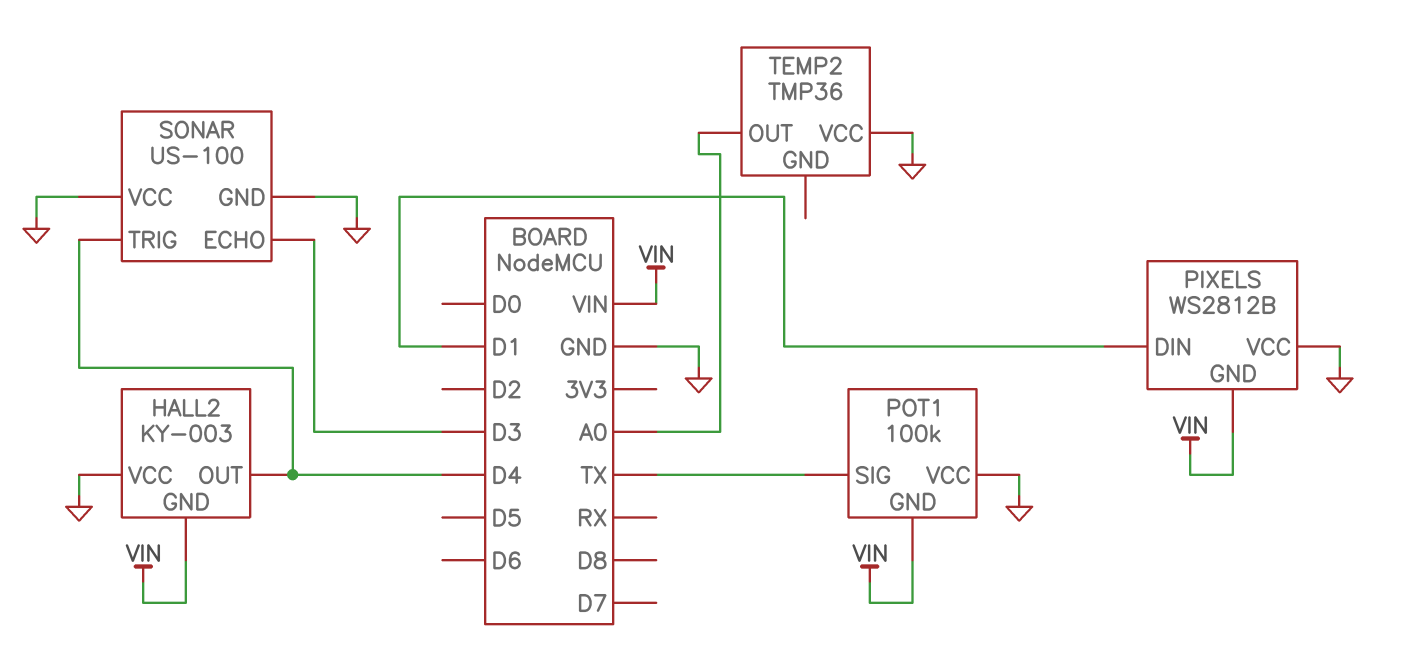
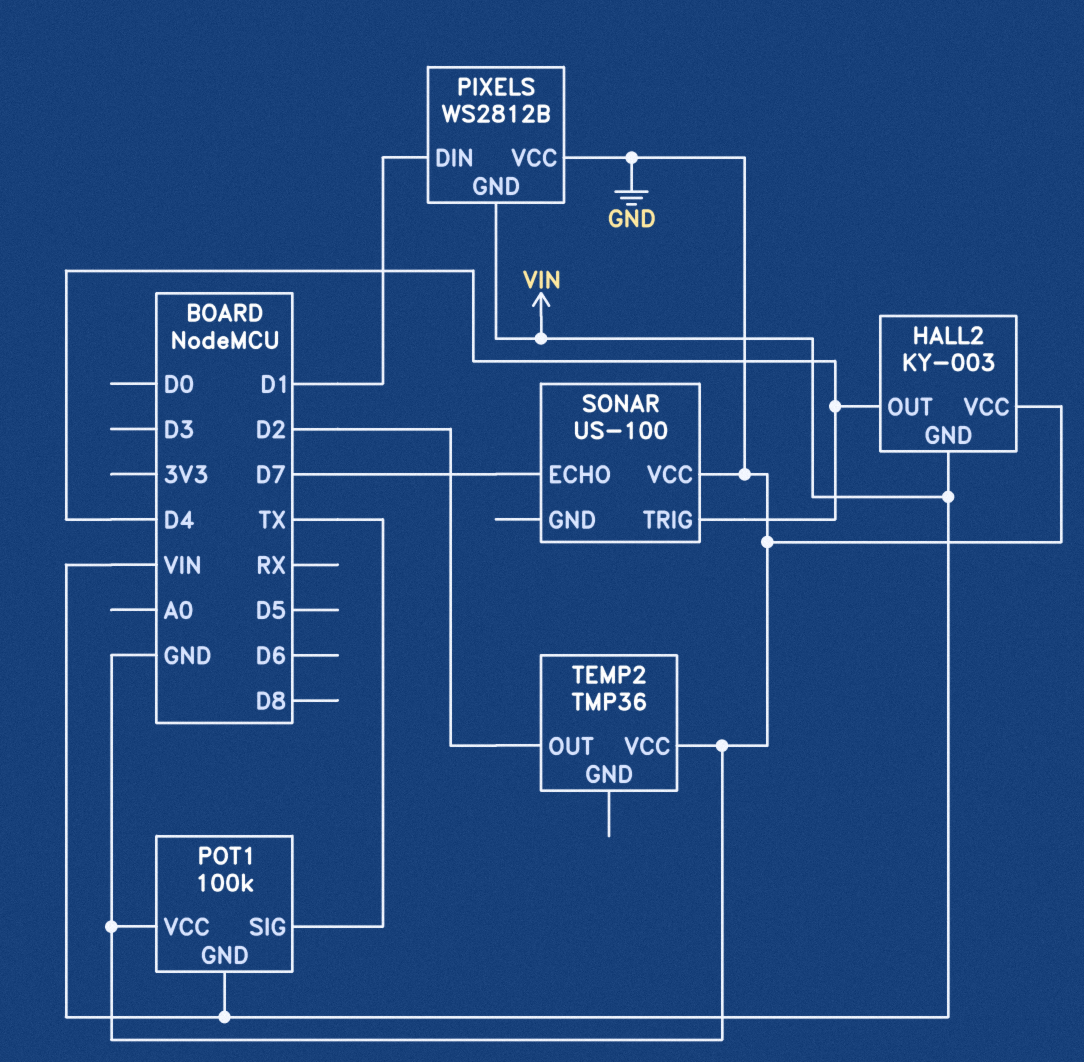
SONAR pin ECHO: D3 -> D7
SONAR pin GND: GND -> none
TEMP2 pin OUT: A0 -> D2

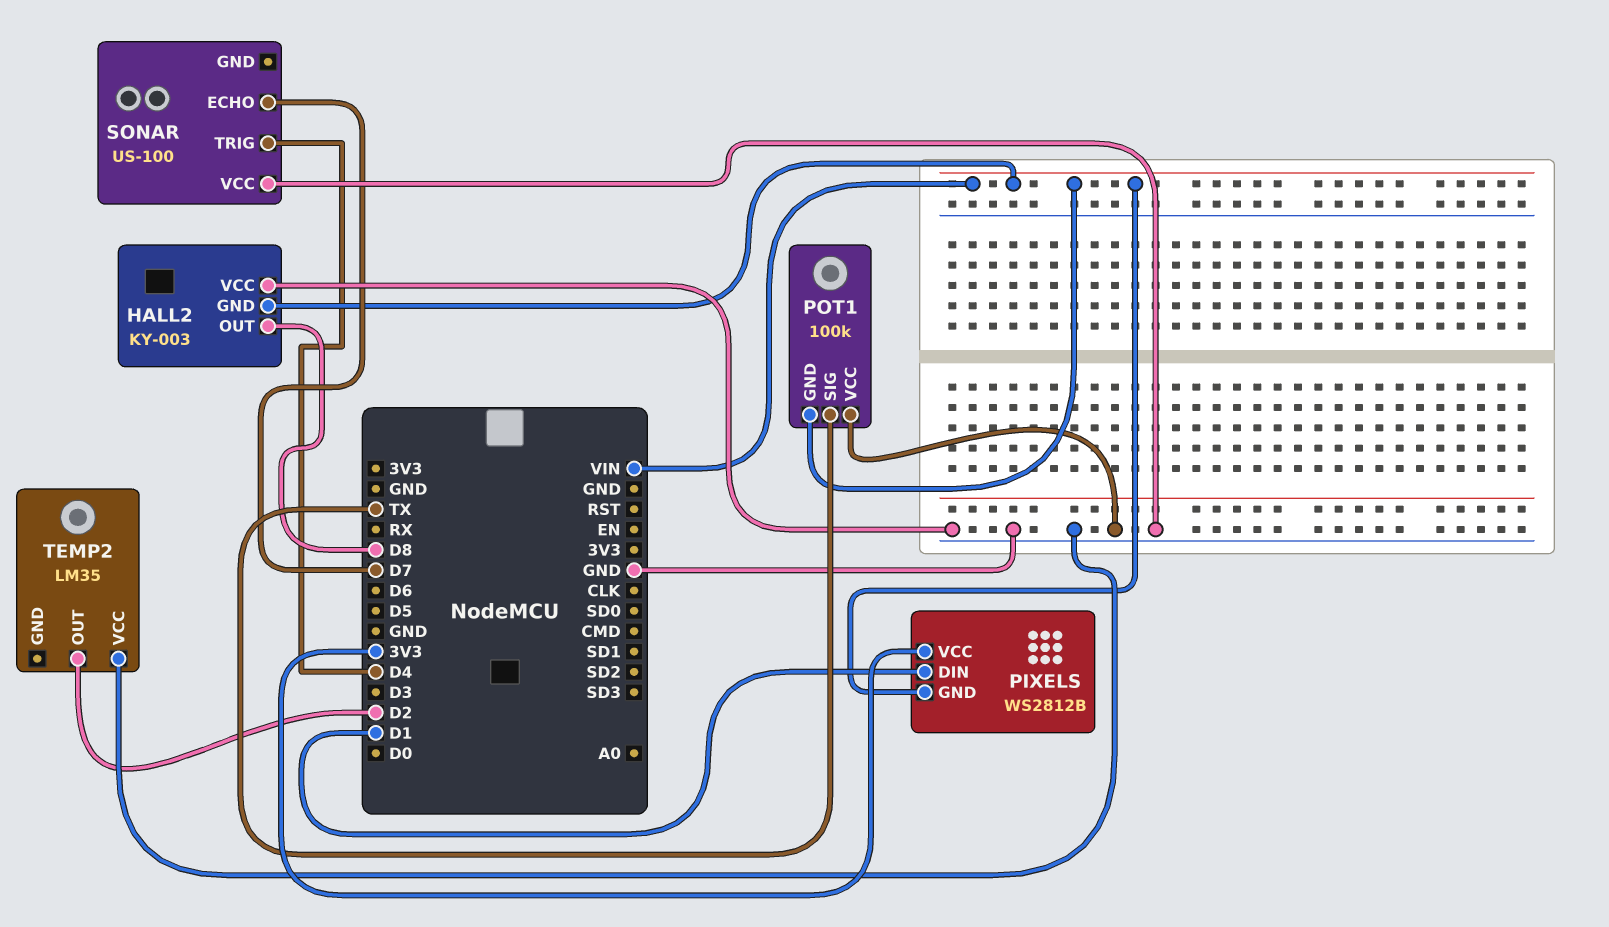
HALL2 pin OUT: D4 -> D8
PIXELS pin VCC: GND -> 3V3
TEMP2: TMP36 -> LM35

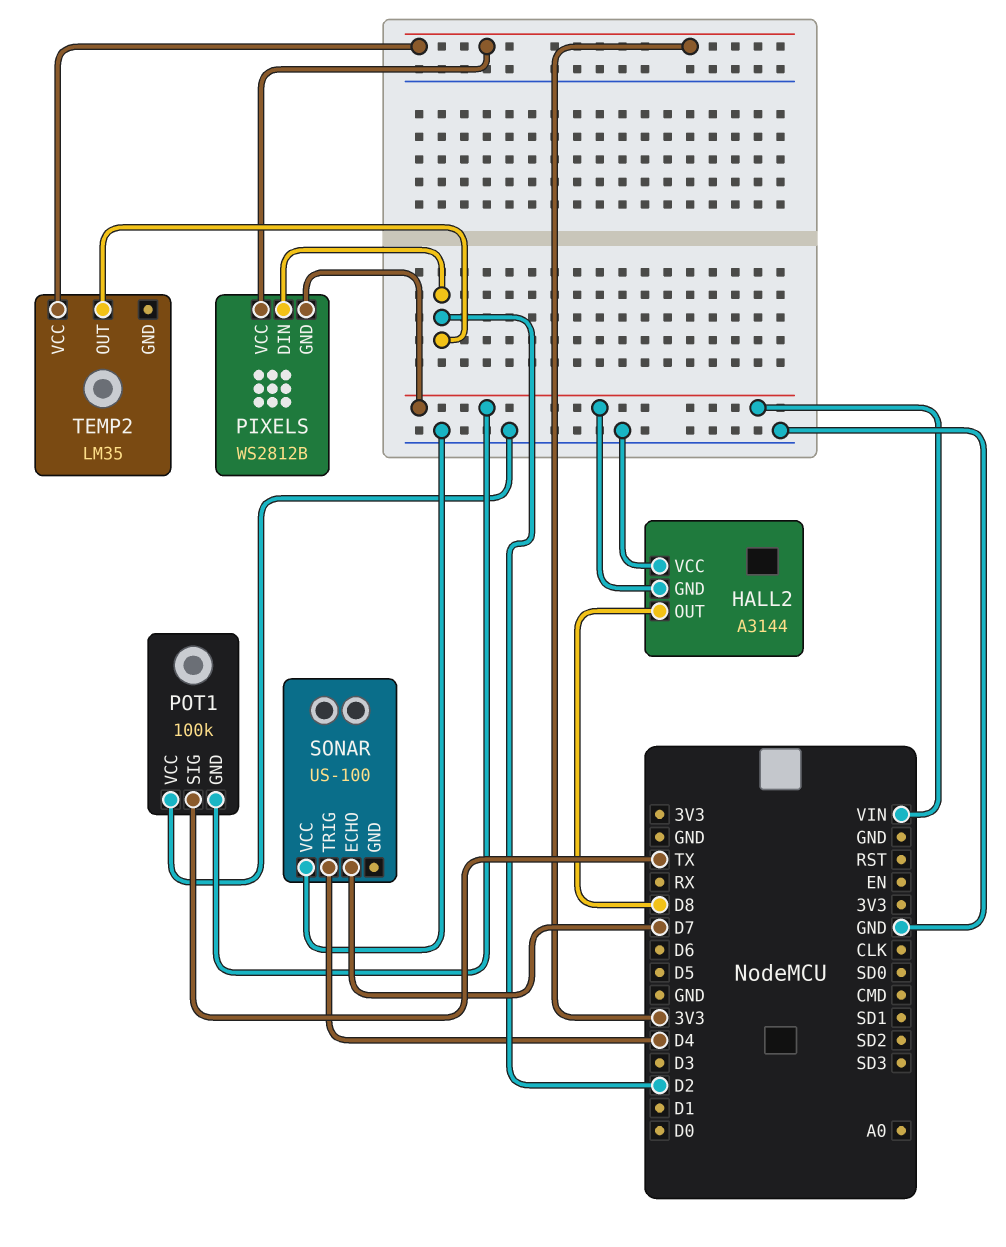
HALL2: KY-003 -> A3144
PIXELS pin DIN: D1 -> D2
TEMP2 pin VCC: GND -> 3V3

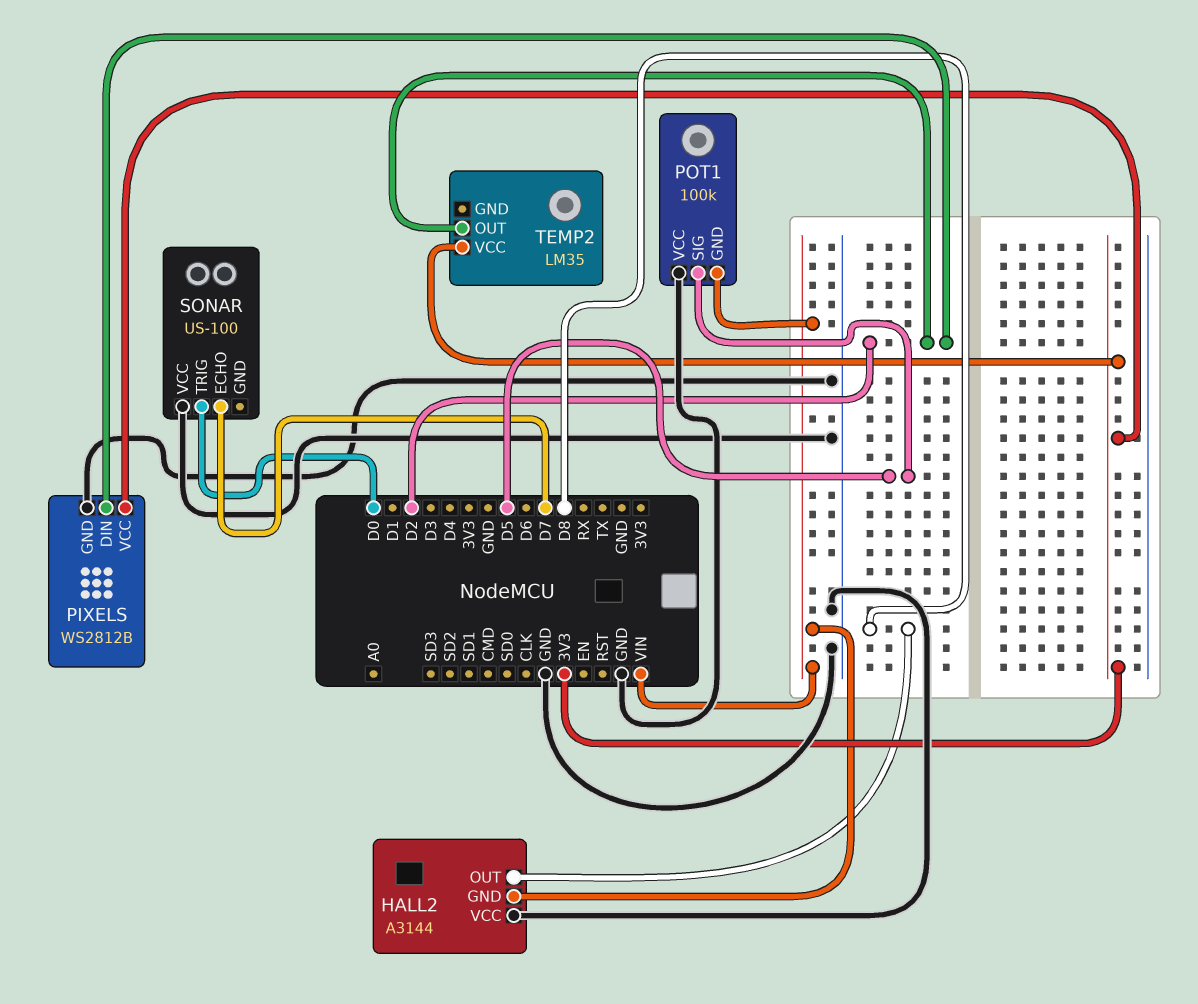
PIXELS pin GND: VIN -> GND
POT1 pin SIG: TX -> D5
SONAR pin TRIG: D4 -> D0

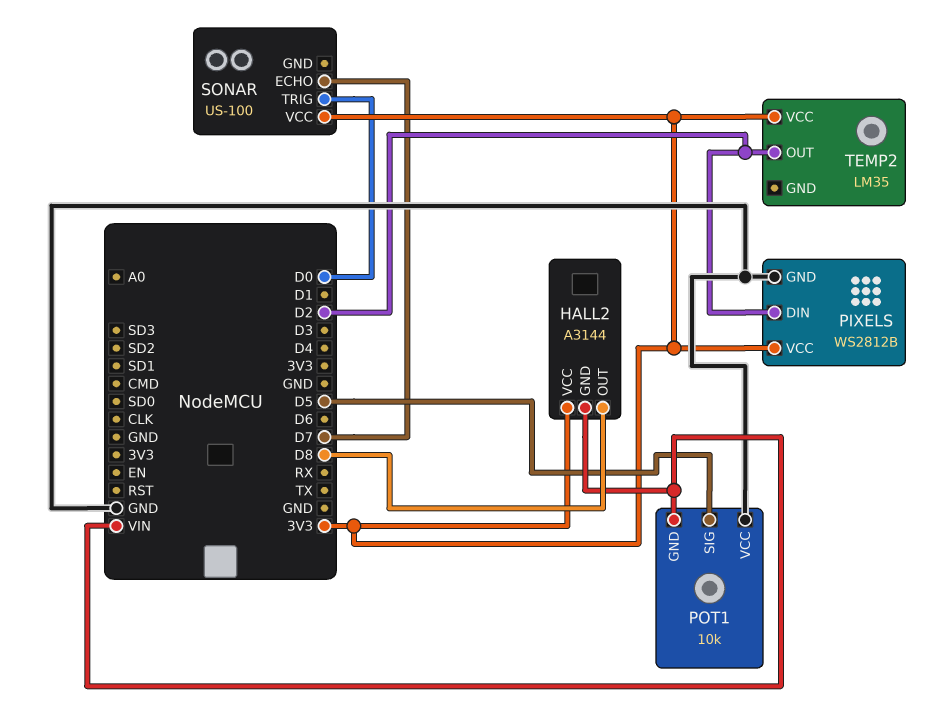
HALL2 pin VCC: GND -> 3V3
POT1: 100k -> 10k
SONAR pin VCC: GND -> 3V3

